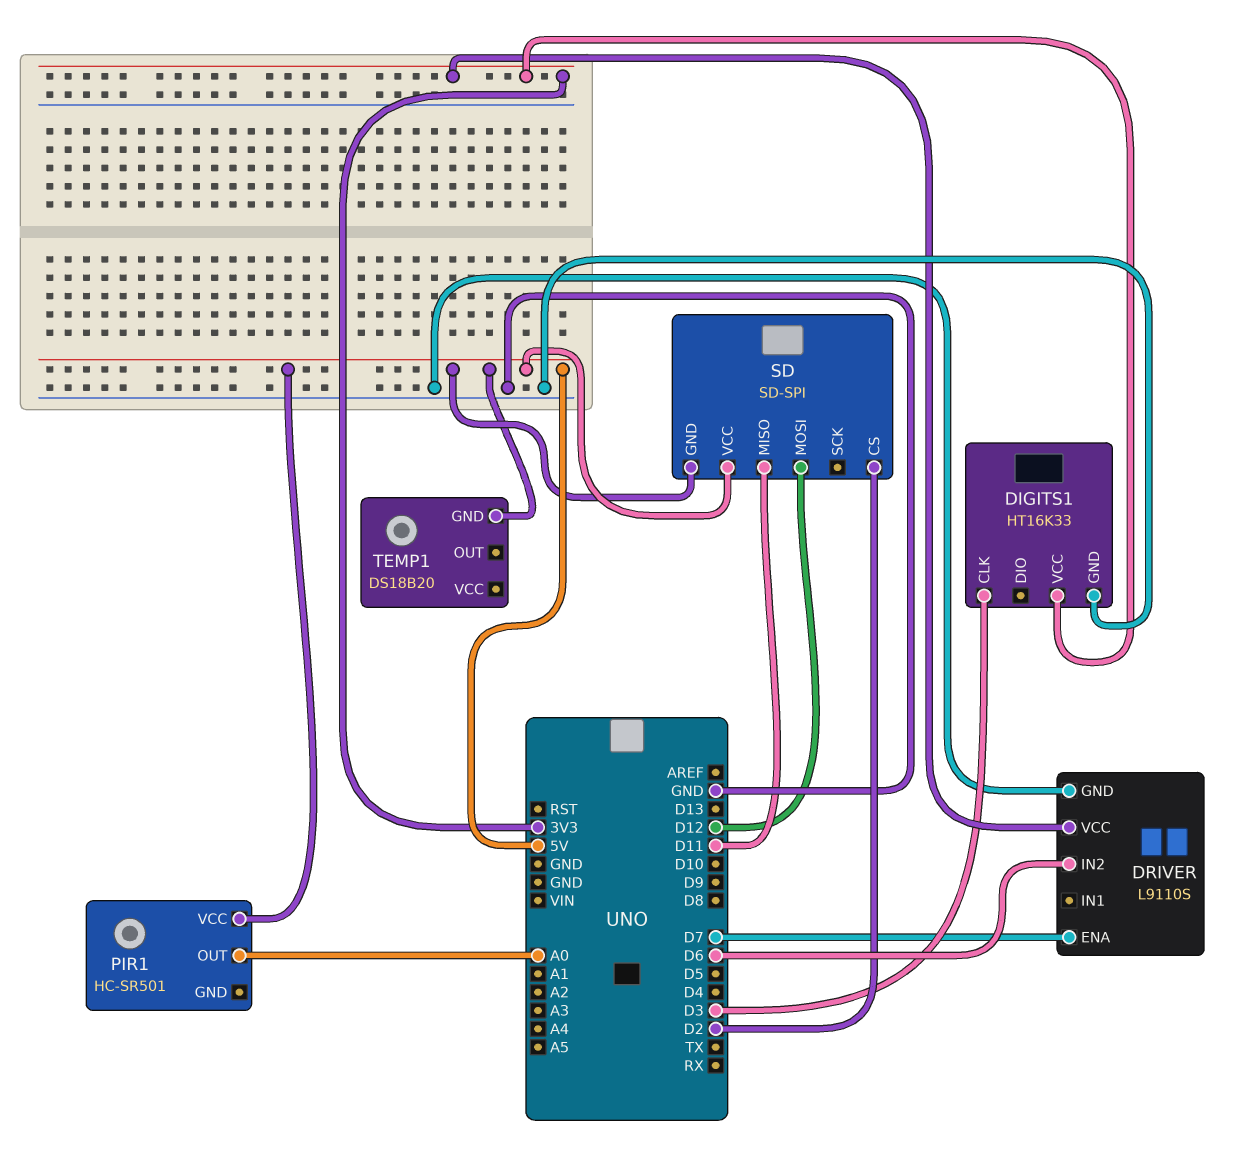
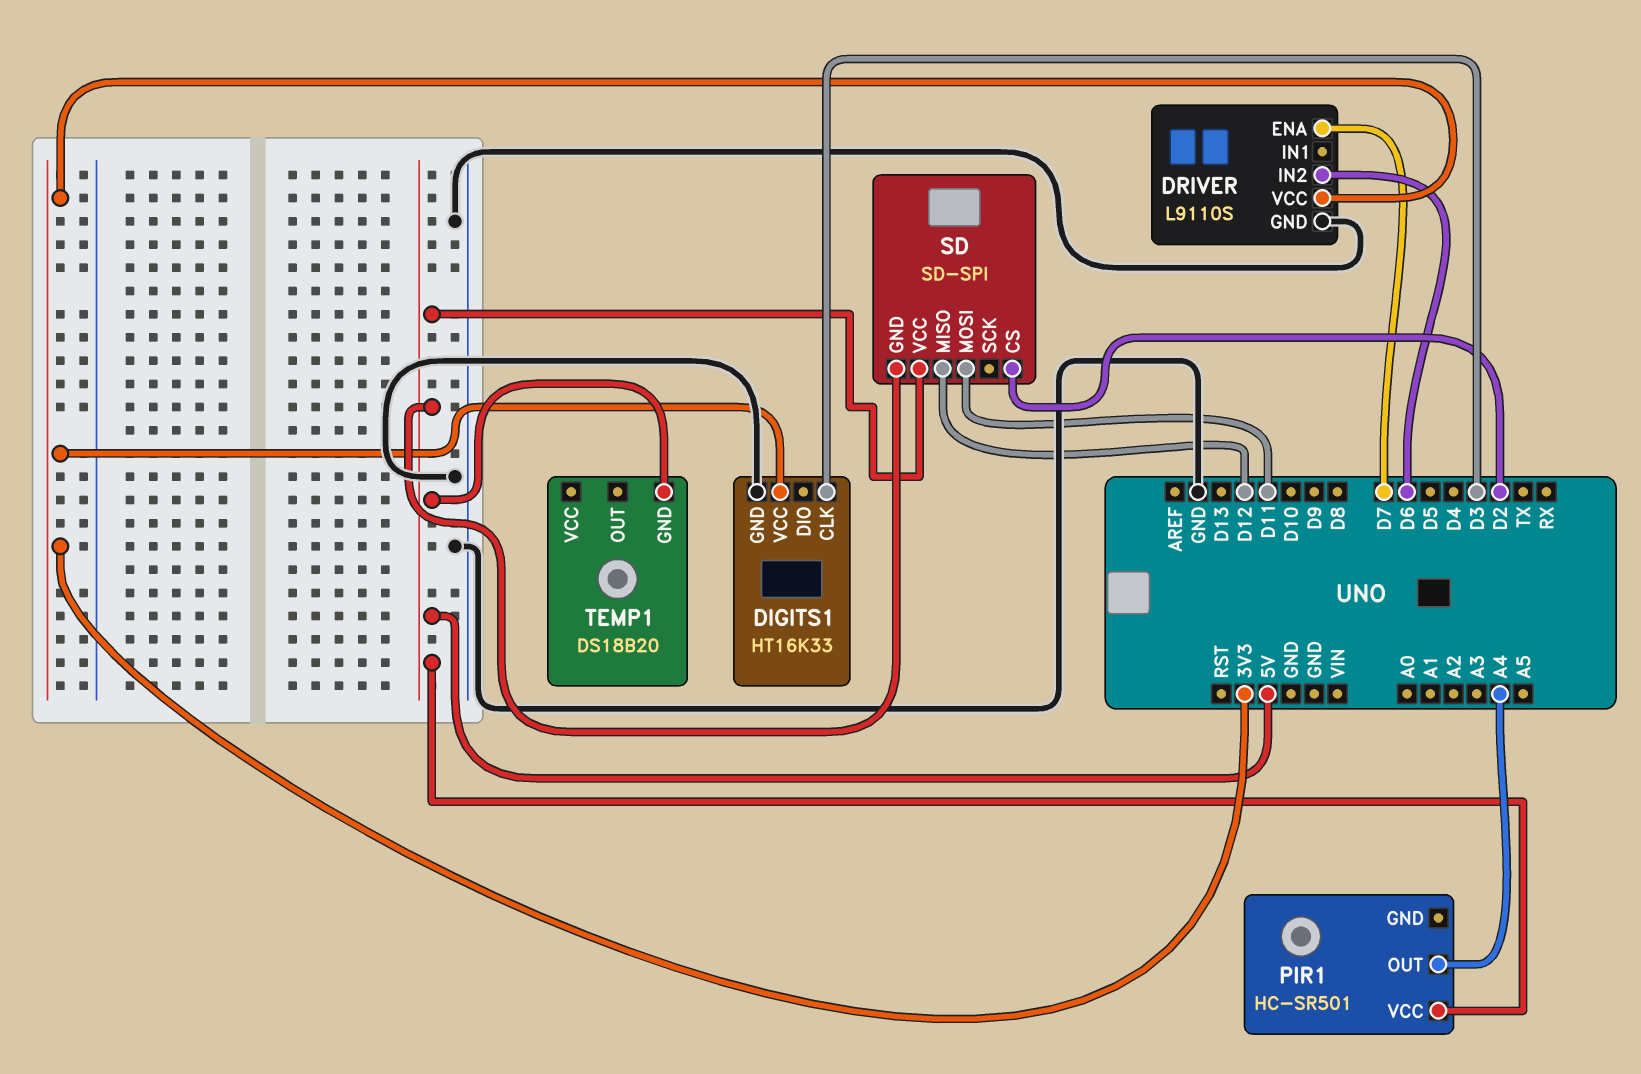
PIR1 pin OUT: A0 -> A4
SD pin MISO: D11 -> D12
SD pin MOSI: D12 -> D11

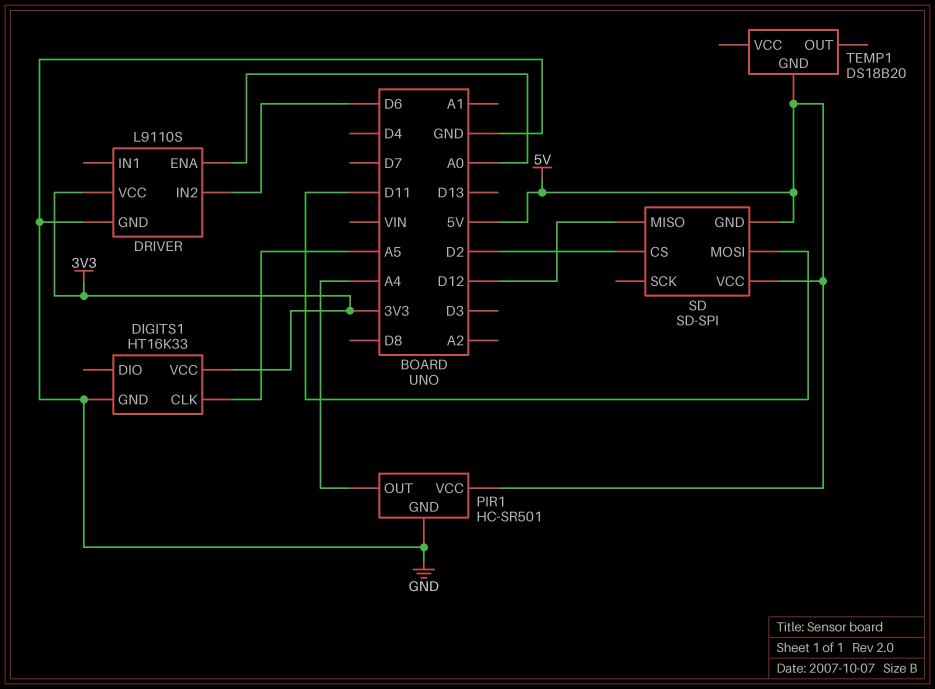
DIGITS1 pin CLK: D3 -> A5
DRIVER pin ENA: D7 -> A0
PIR1 pin GND: none -> GND

